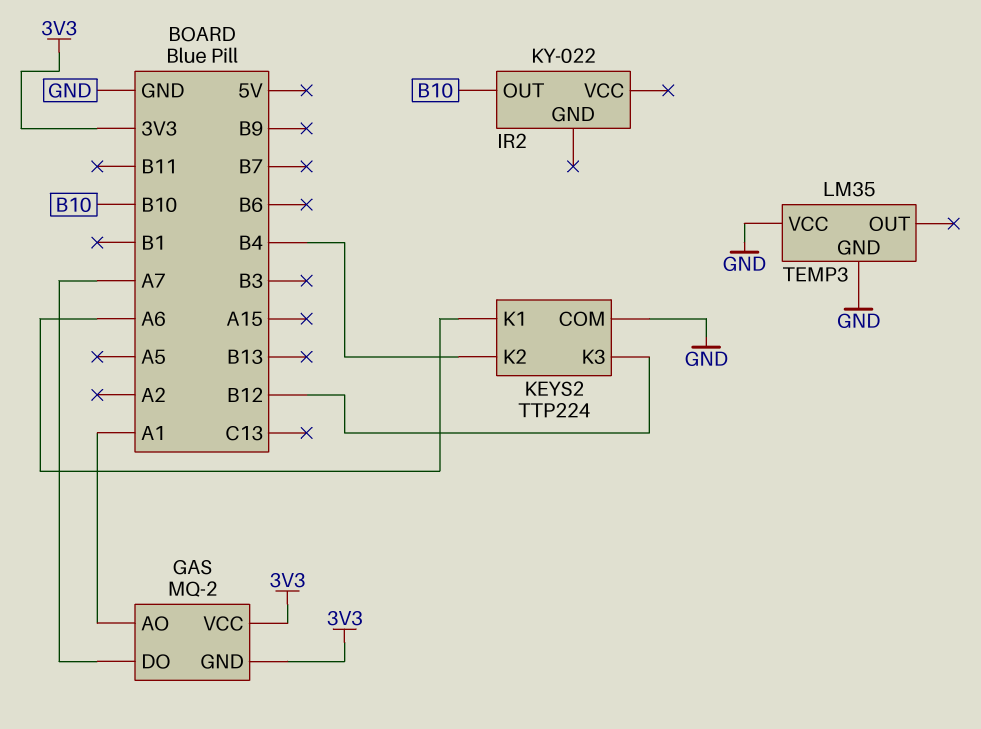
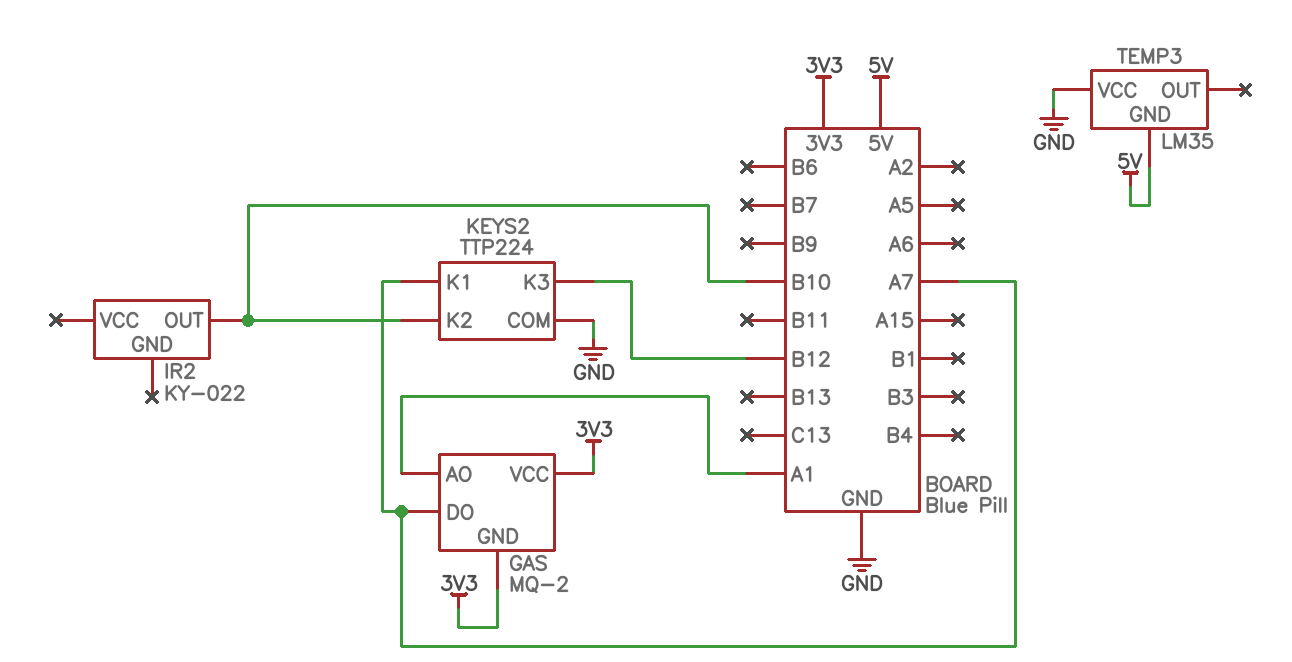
KEYS2 pin K1: A6 -> A7
KEYS2 pin K2: B4 -> B10
TEMP3 pin GND: GND -> 5V

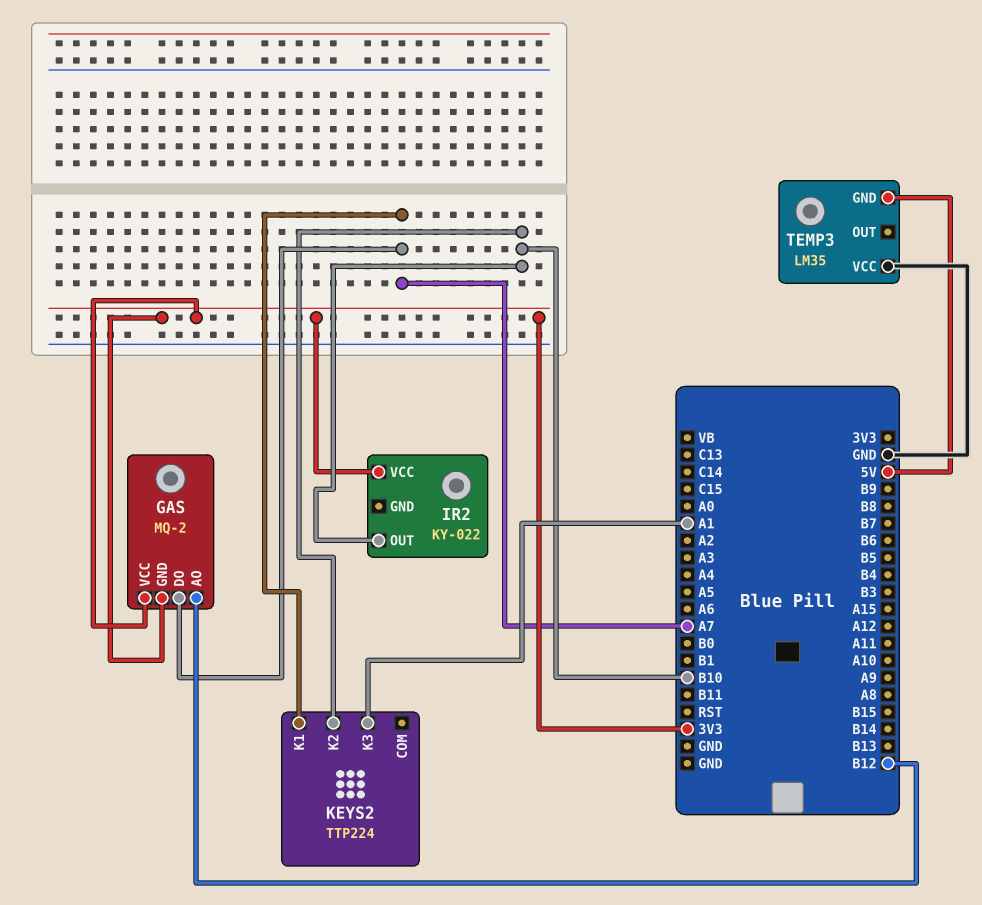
GAS pin AO: A1 -> B12
IR2 pin VCC: none -> 3V3
KEYS2 pin COM: GND -> none
KEYS2 pin K3: B12 -> A1

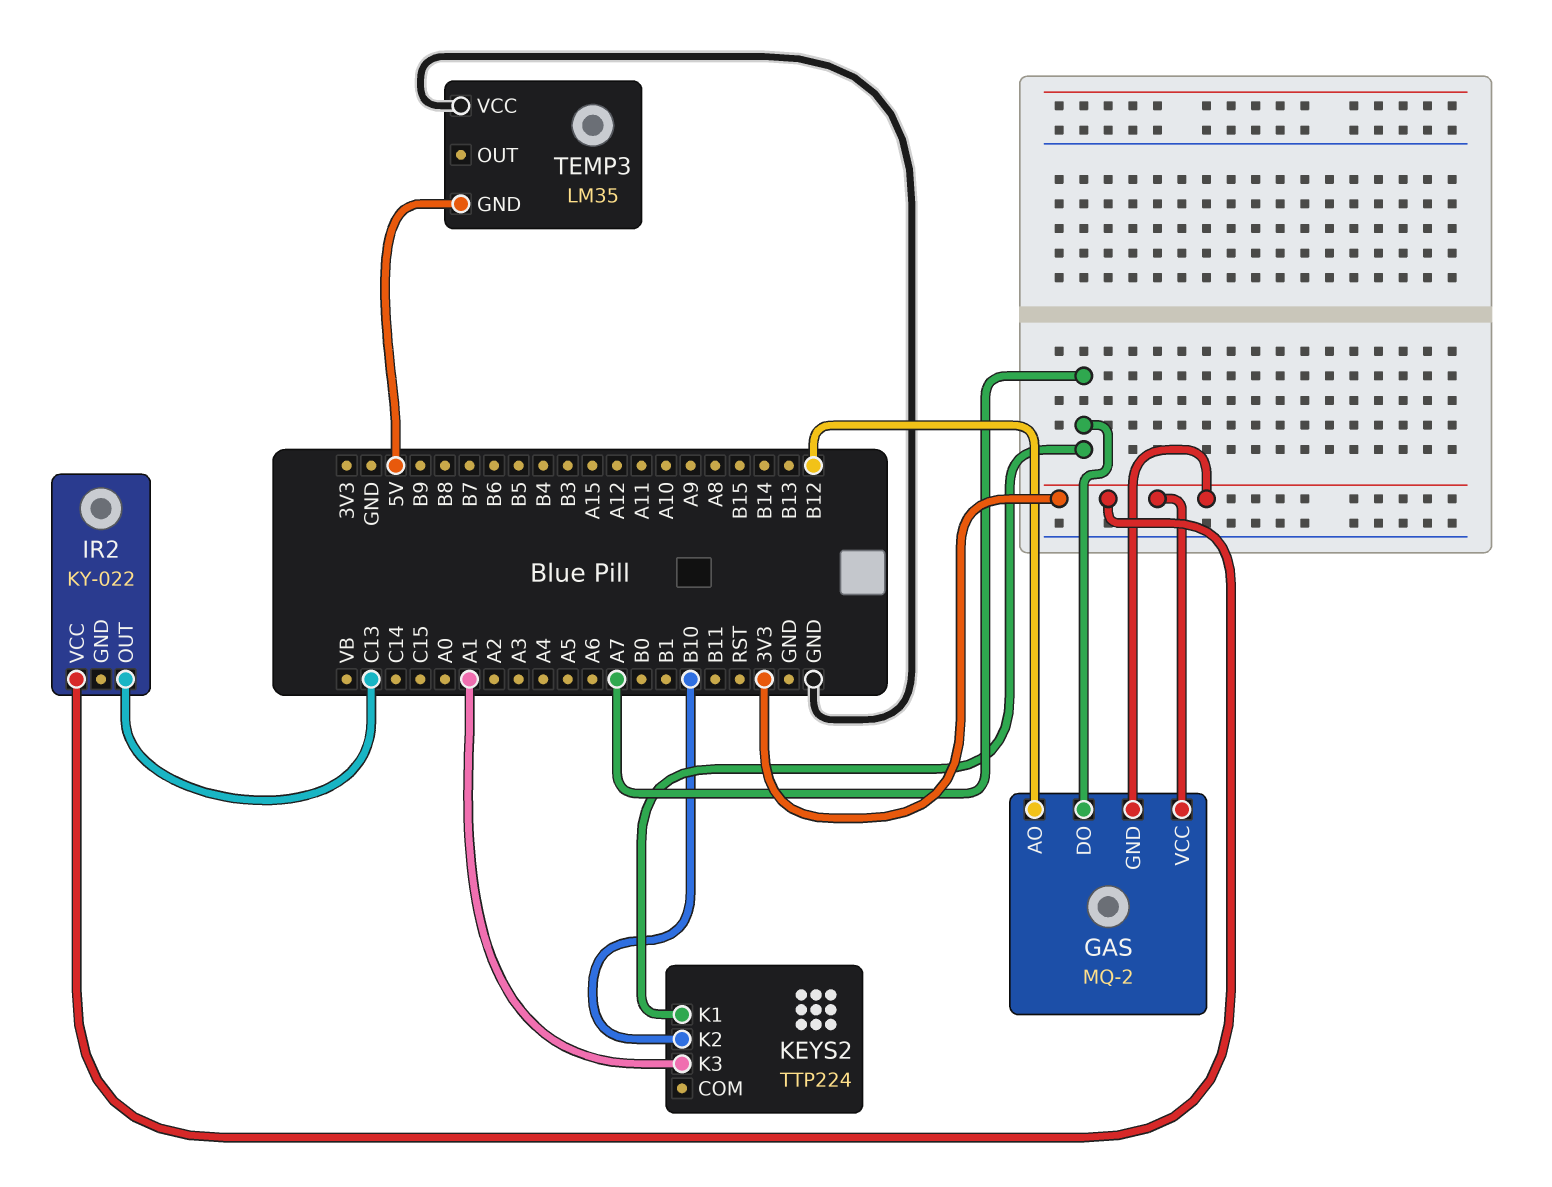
IR2 pin OUT: B10 -> C13

